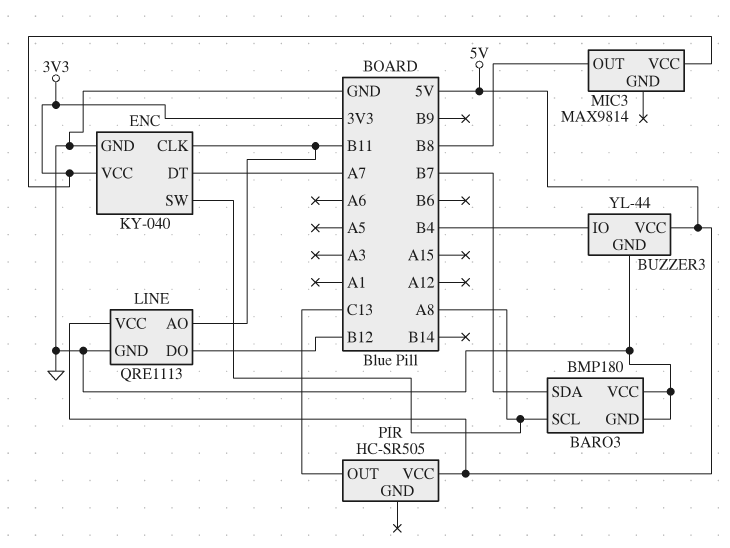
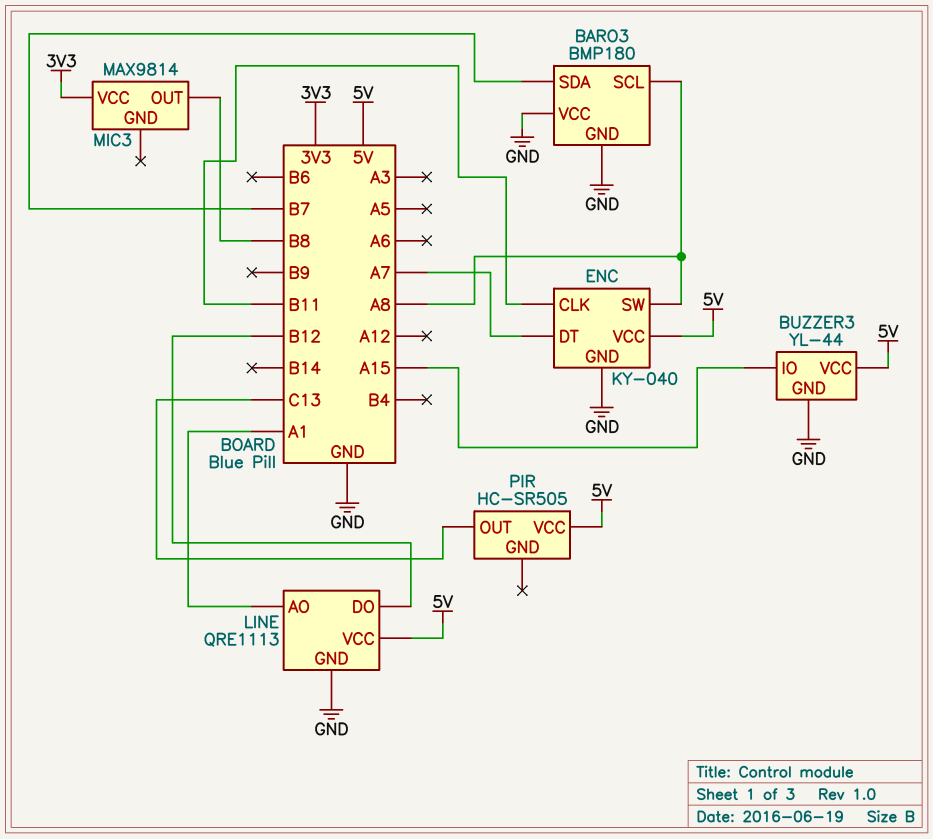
BUZZER3 pin IO: B4 -> A15
ENC pin VCC: 3V3 -> 5V
LINE pin AO: B11 -> A1

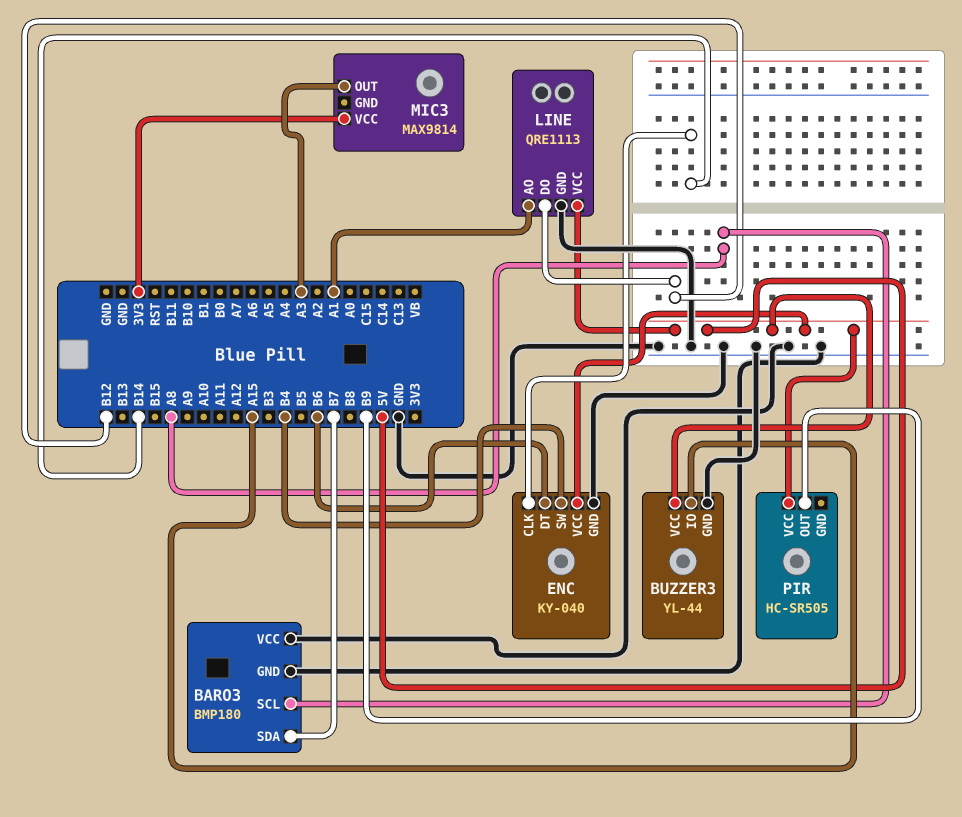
ENC pin CLK: B11 -> B14
ENC pin DT: A7 -> B6
ENC pin SW: A8 -> B4
MIC3 pin OUT: B8 -> A3
PIR pin OUT: C13 -> B9

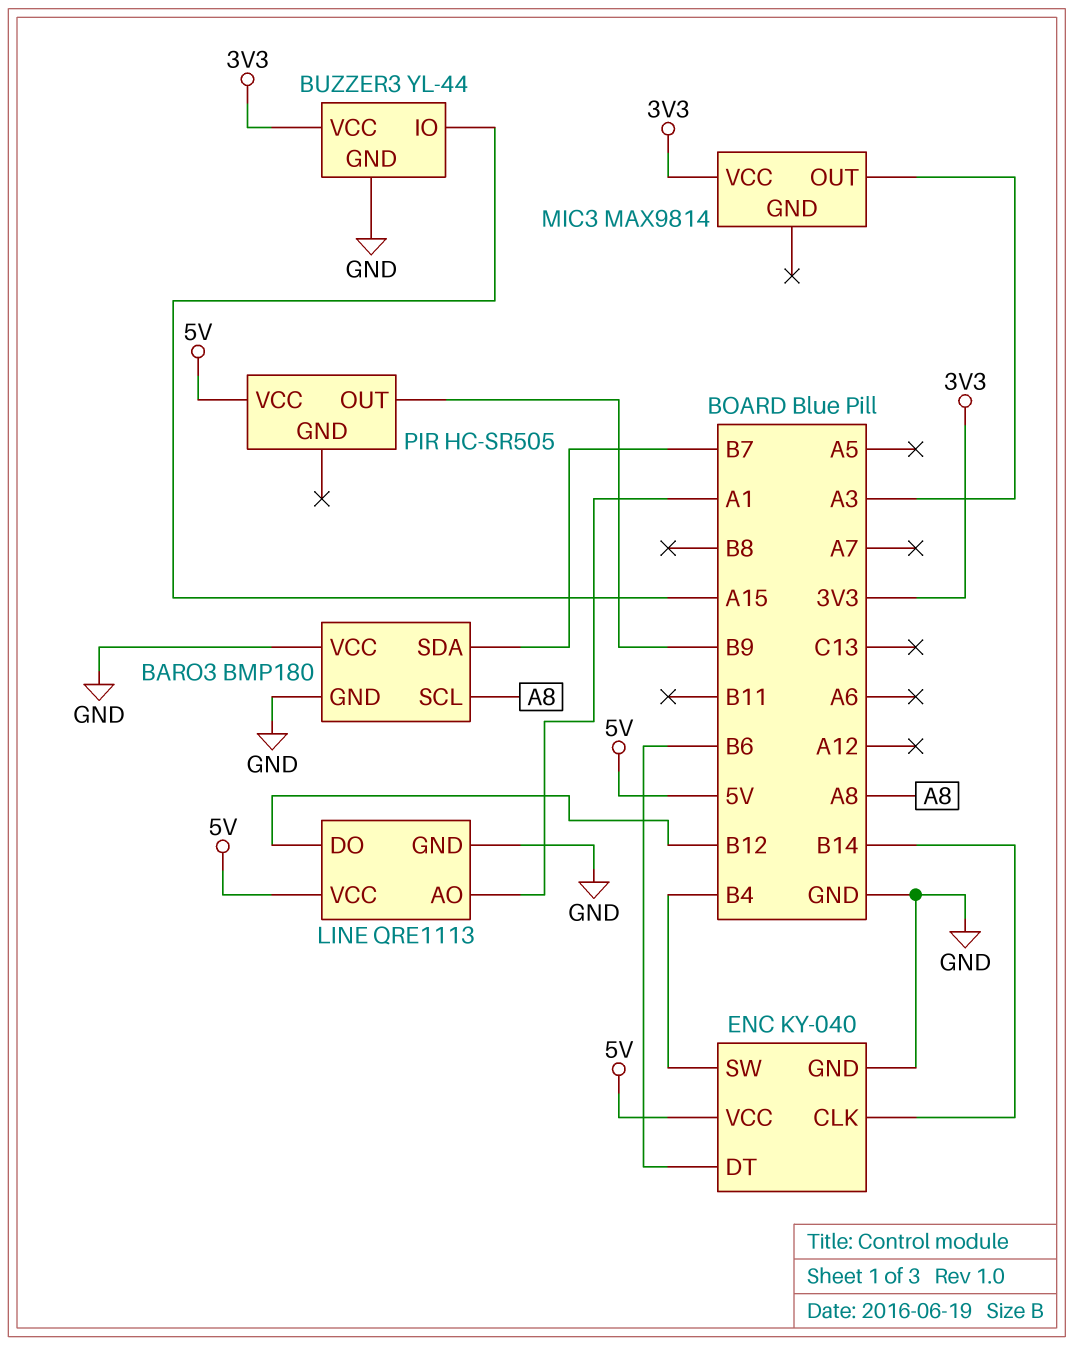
BUZZER3 pin VCC: 5V -> 3V3

